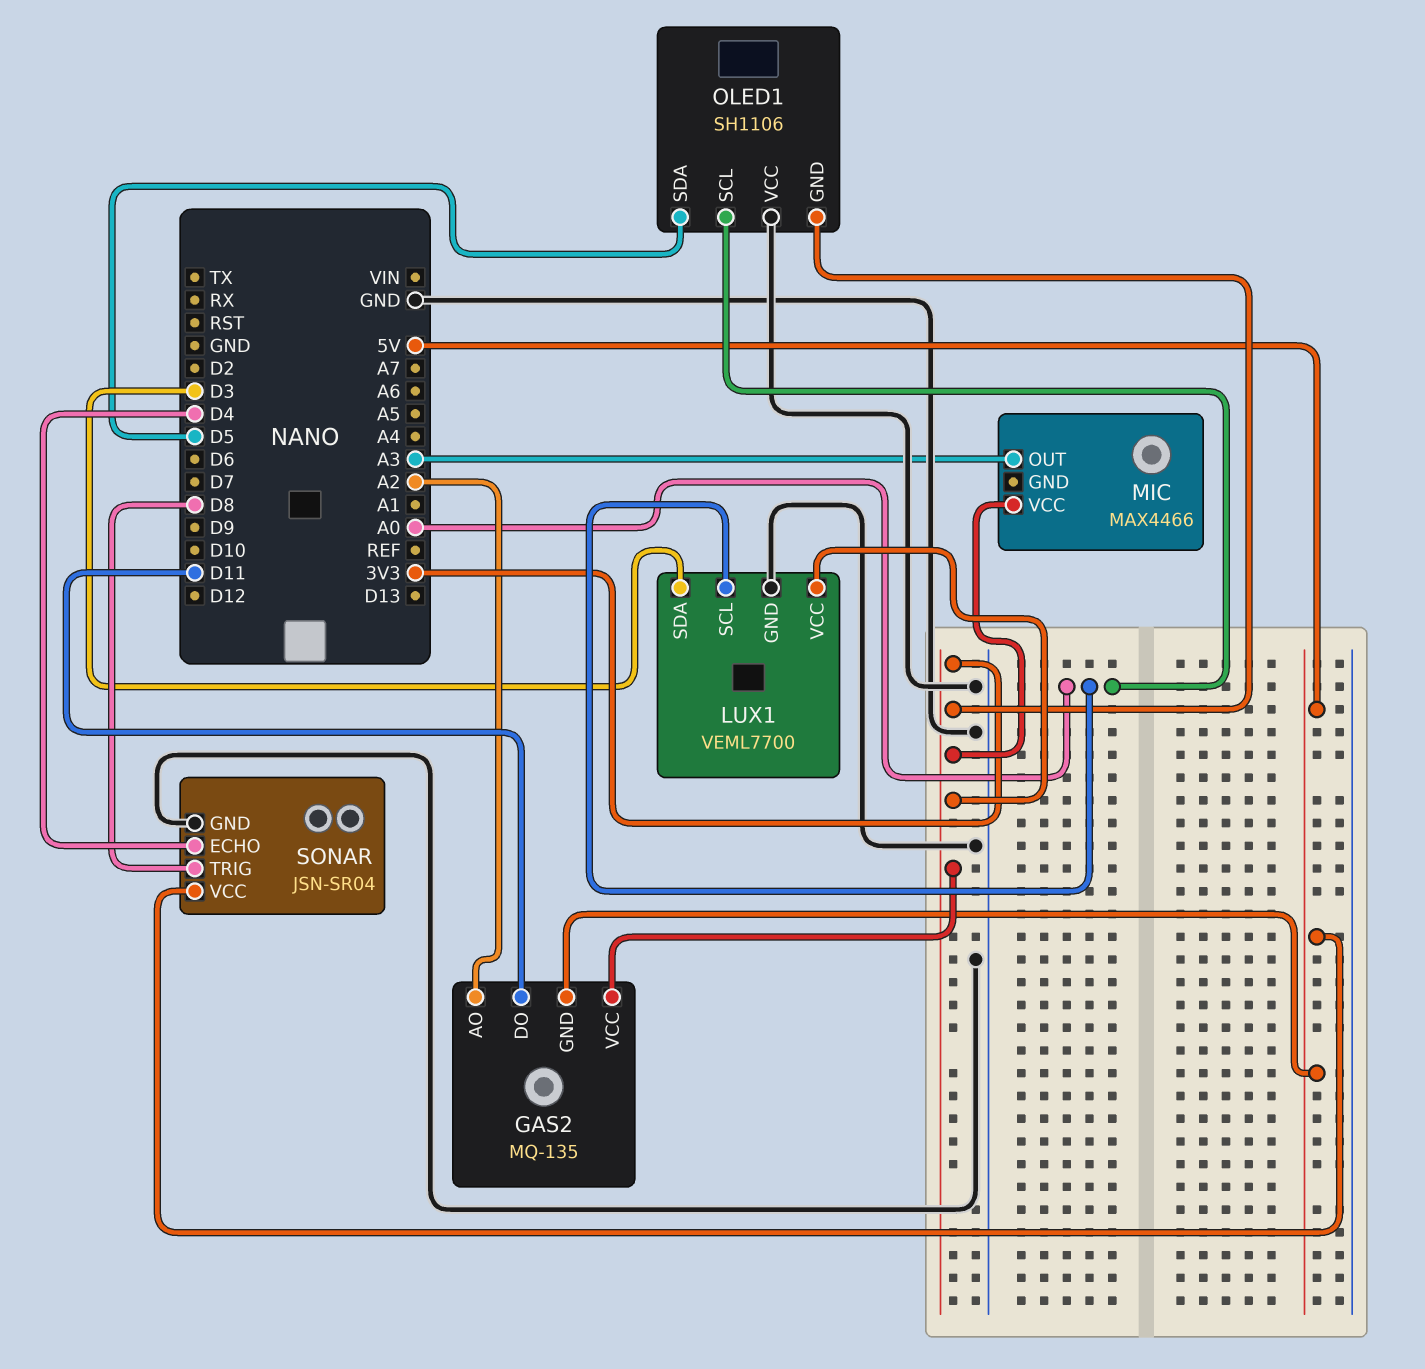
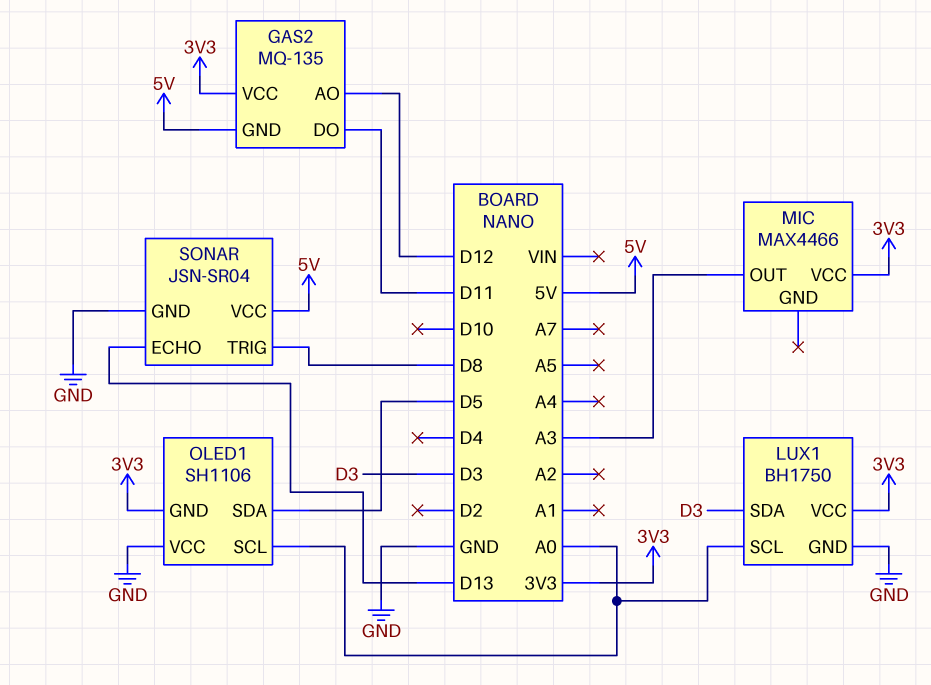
GAS2 pin AO: A2 -> D12
LUX1: VEML7700 -> BH1750
SONAR pin ECHO: D4 -> D13

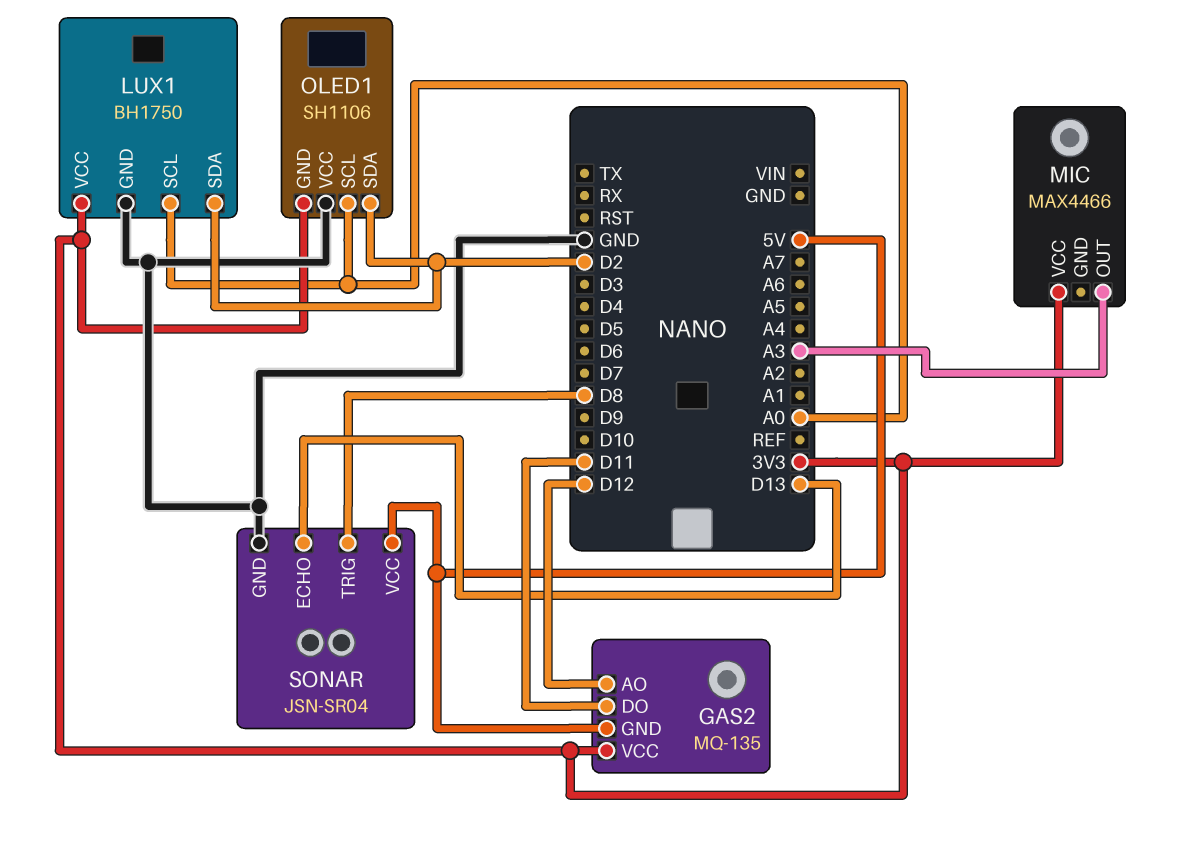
LUX1 pin SDA: D3 -> D2
OLED1 pin SDA: D5 -> D2

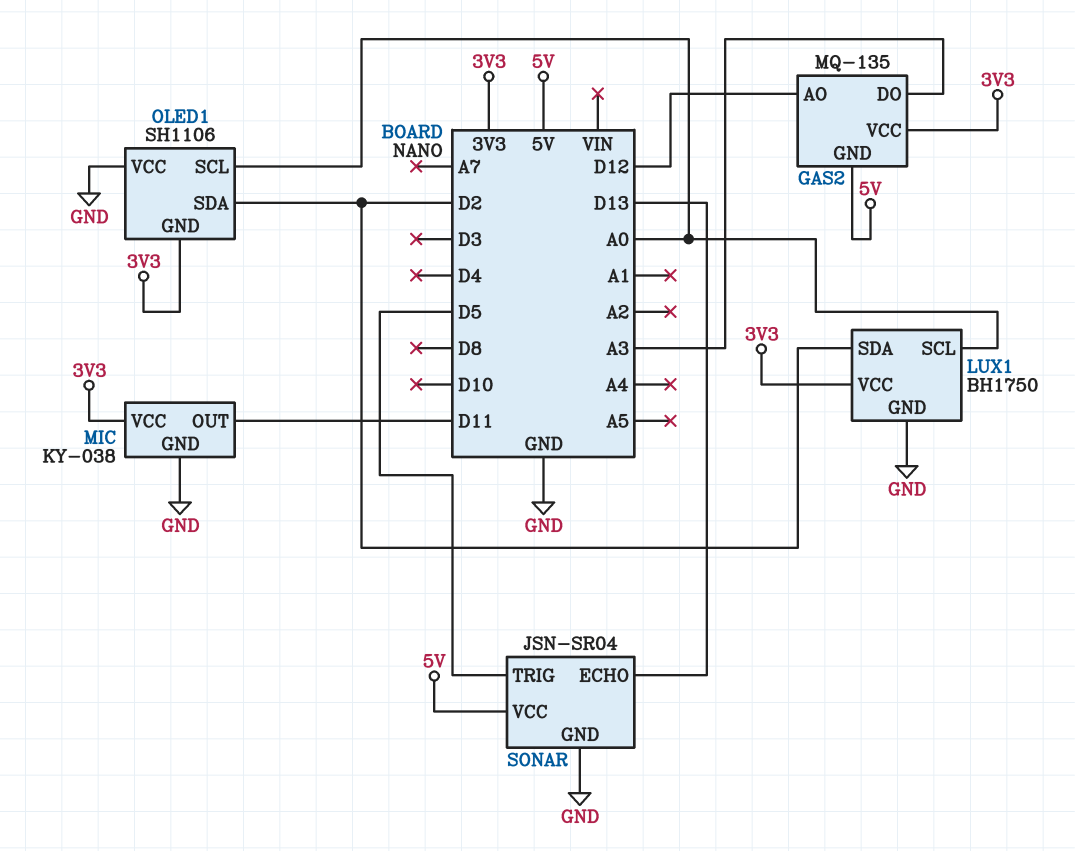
GAS2 pin DO: D11 -> A3
MIC: MAX4466 -> KY-038
MIC pin GND: none -> GND
MIC pin OUT: A3 -> D11
SONAR pin TRIG: D8 -> D5

